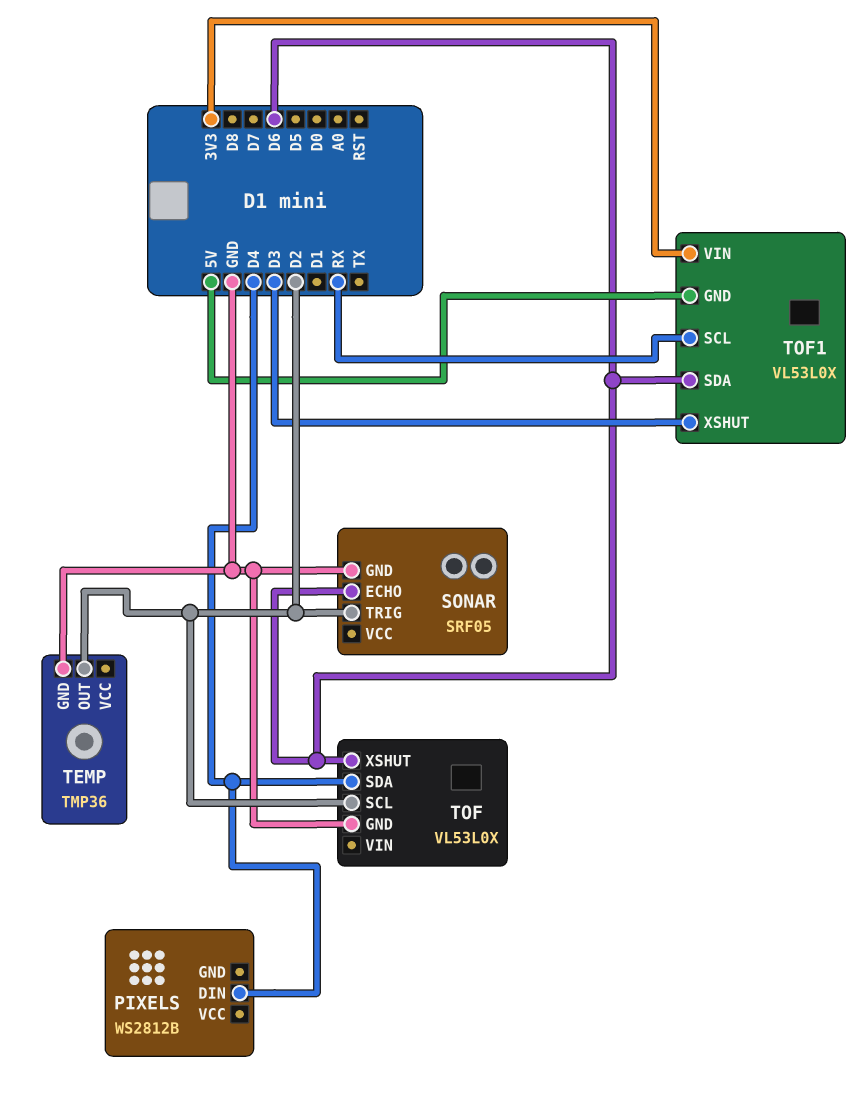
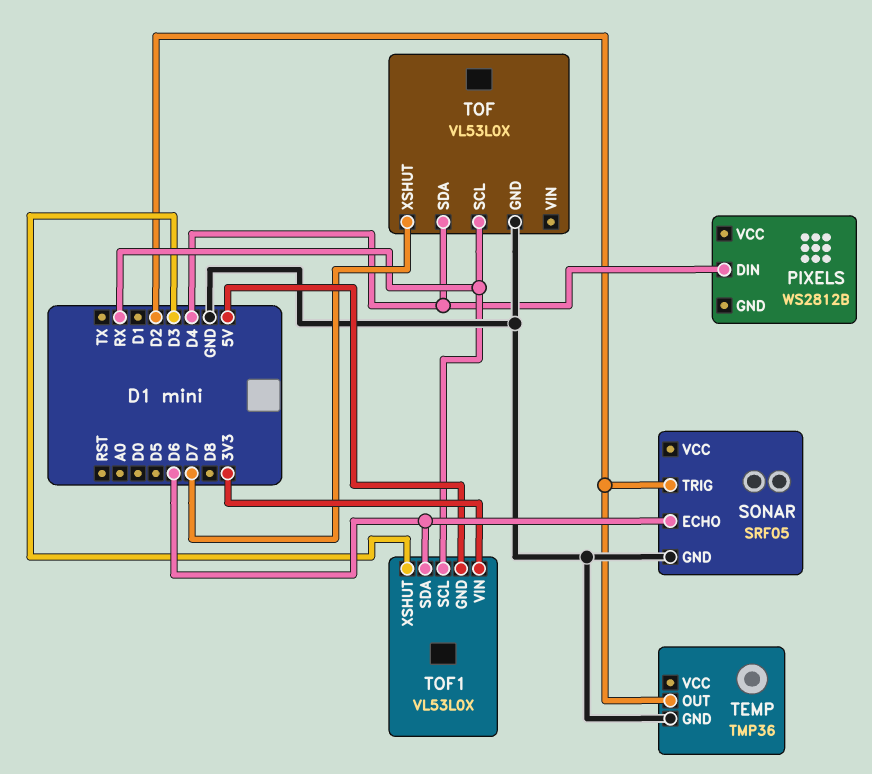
TOF pin SCL: D2 -> RX
TOF pin XSHUT: D6 -> D7

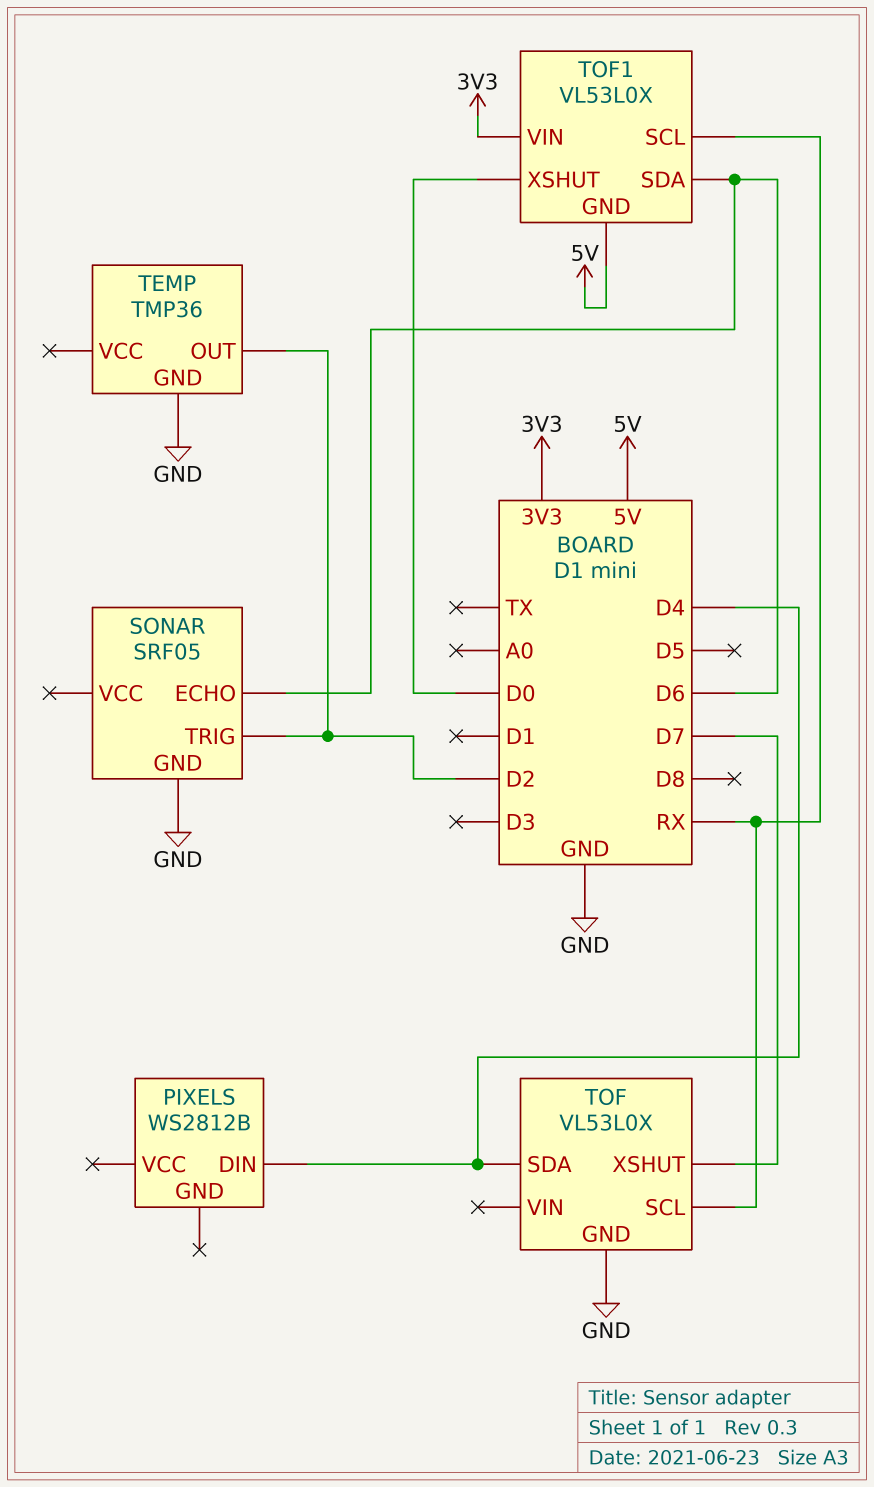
TOF1 pin XSHUT: D3 -> D0

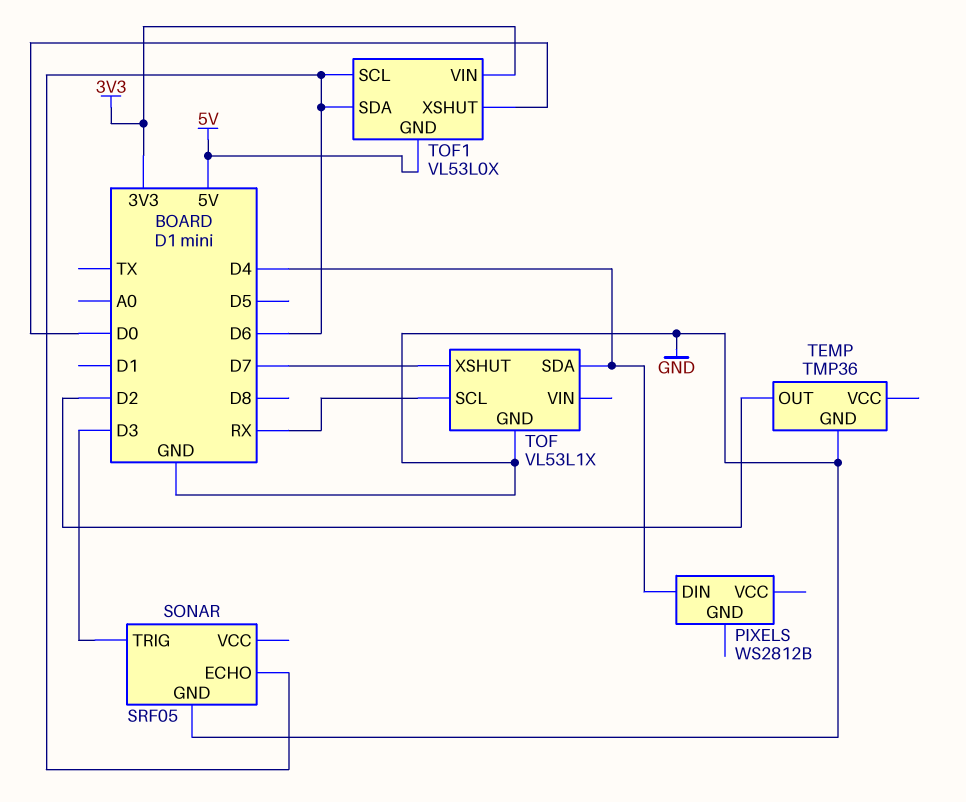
SONAR pin TRIG: D2 -> D3
TOF: VL53L0X -> VL53L1X
TOF1 pin SCL: RX -> D6

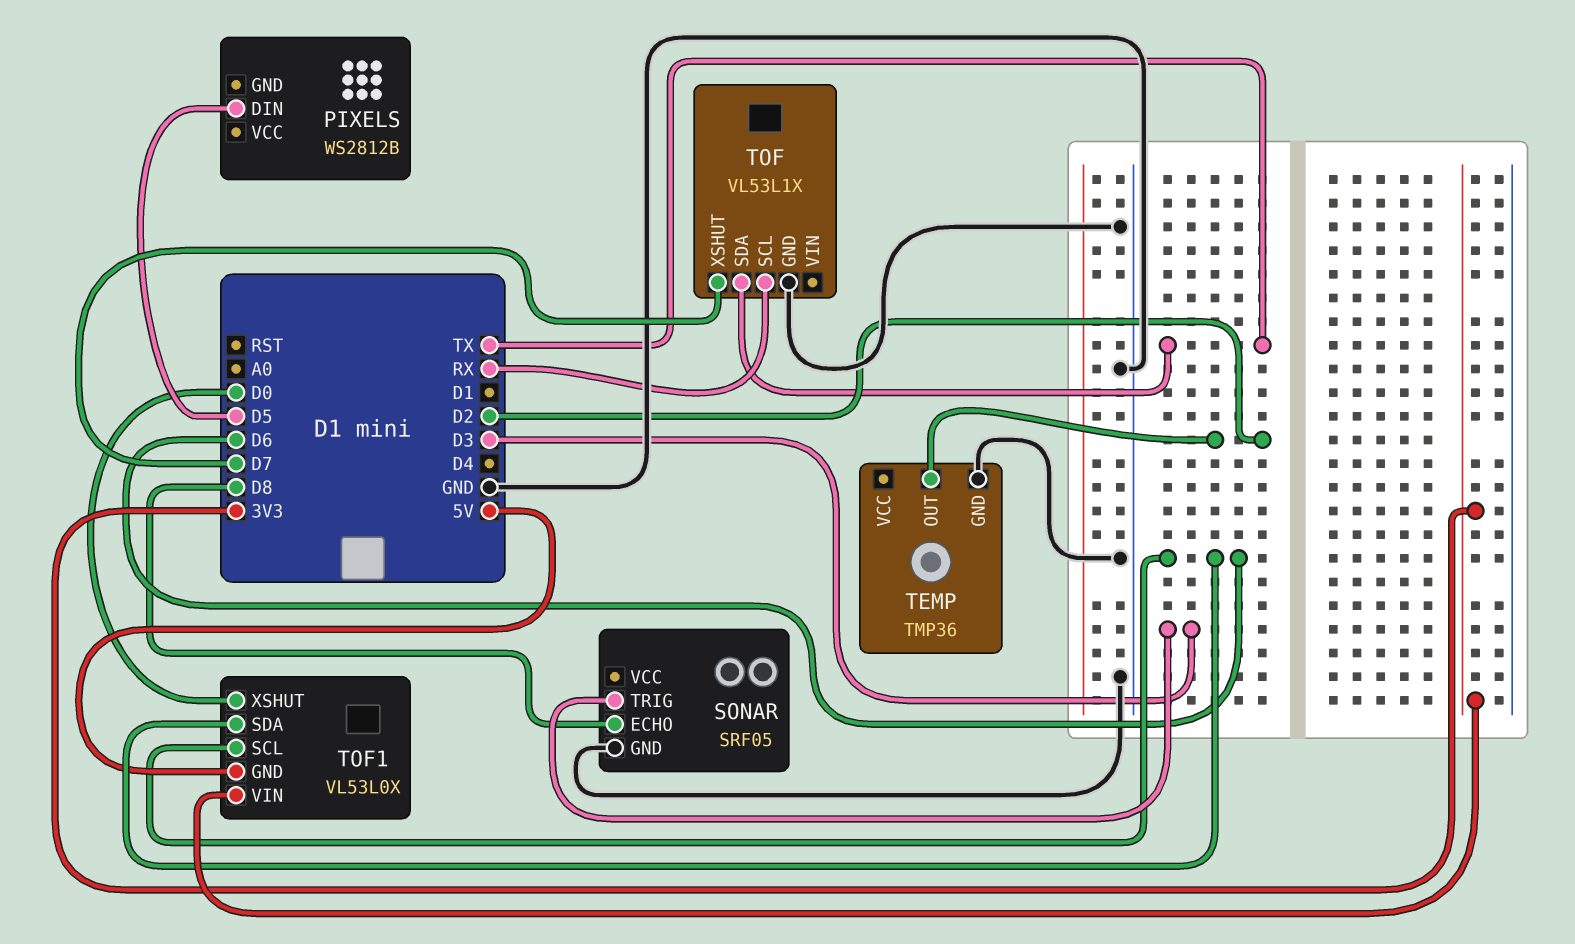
PIXELS pin DIN: D4 -> D5
SONAR pin ECHO: D6 -> D8
TOF pin SDA: D4 -> TX

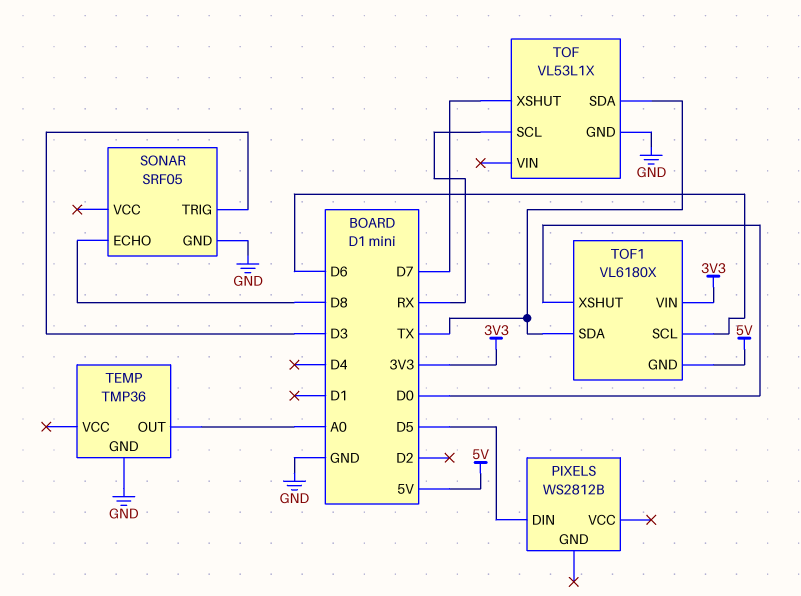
TEMP pin OUT: D2 -> A0
TOF1: VL53L0X -> VL6180X
TOF1 pin SDA: D6 -> TX

